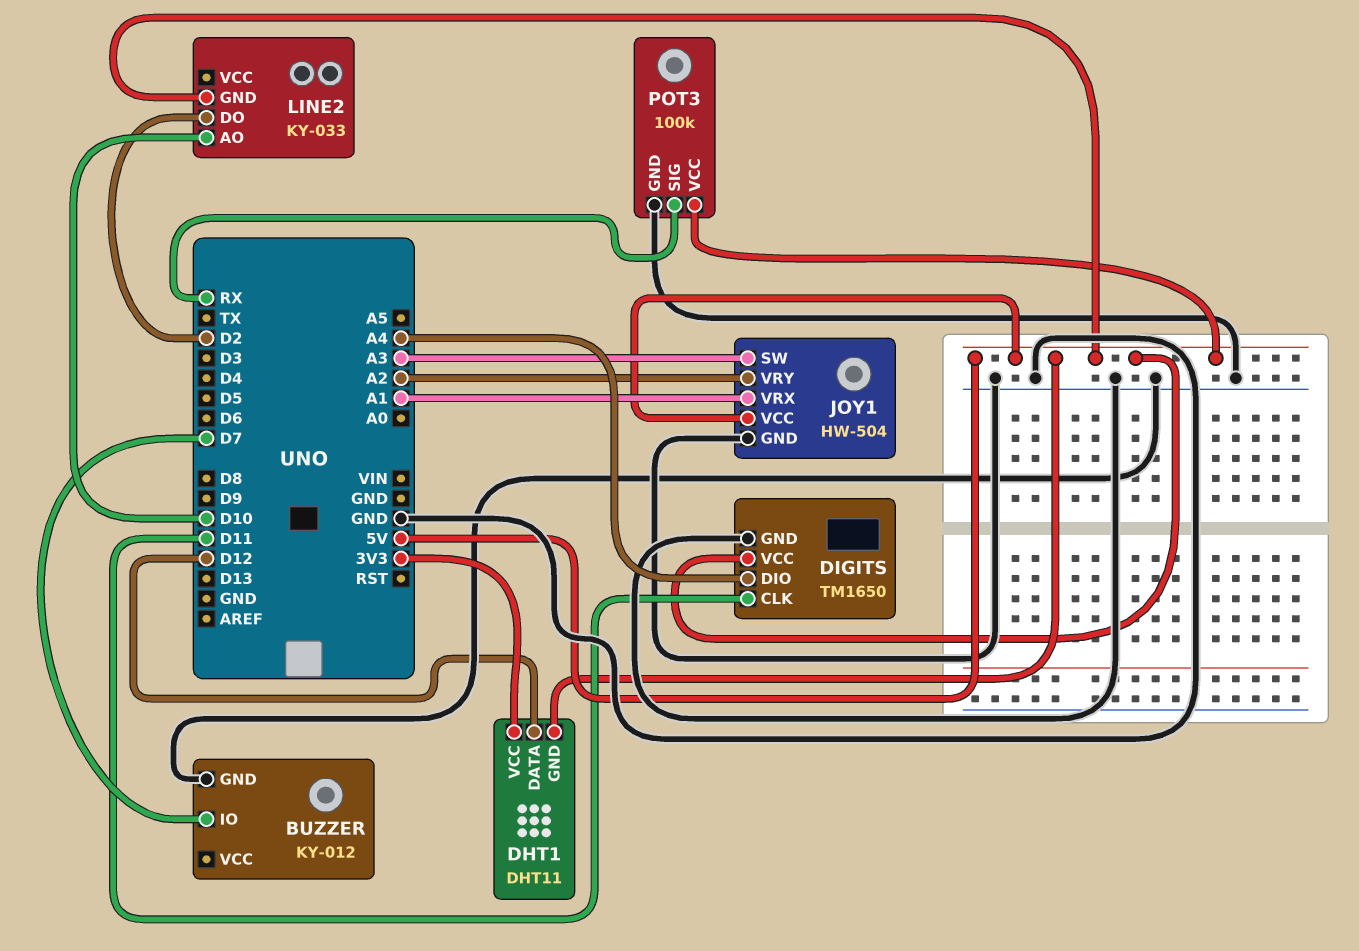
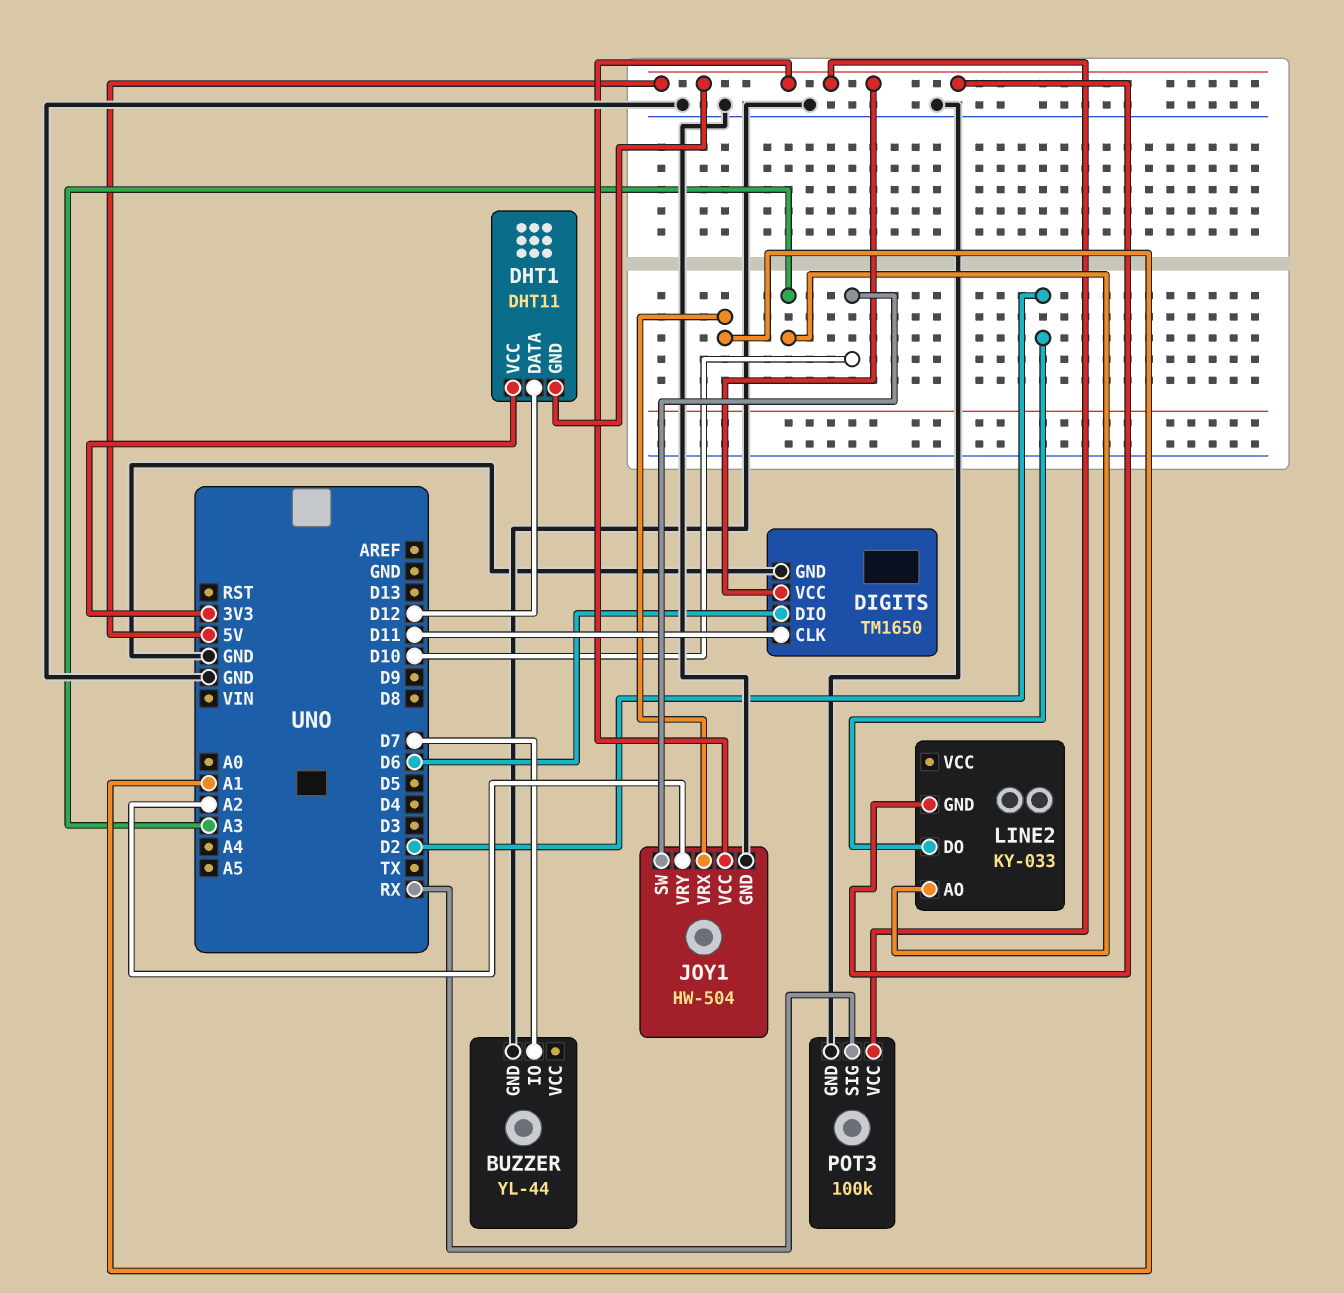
BUZZER: KY-012 -> YL-44
DIGITS pin DIO: A4 -> D6
JOY1 pin SW: A3 -> D10
LINE2 pin AO: D10 -> A3

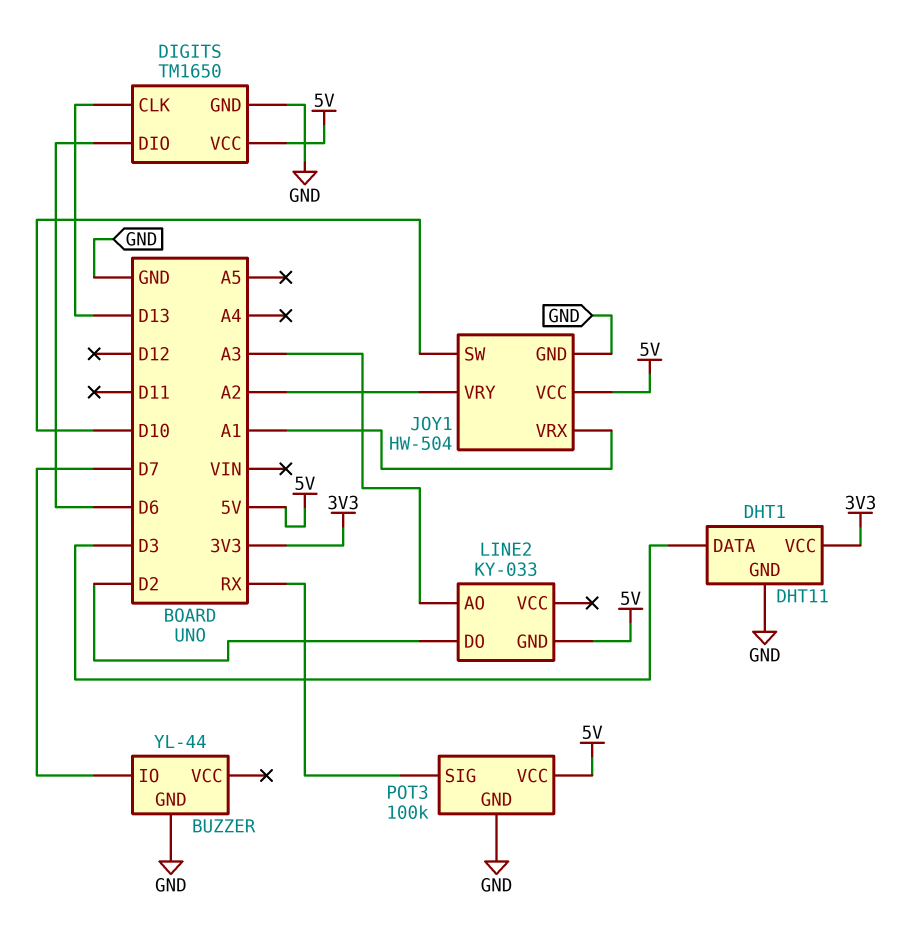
DHT1 pin DATA: D12 -> D3
DHT1 pin GND: 5V -> GND
DIGITS pin CLK: D11 -> D13

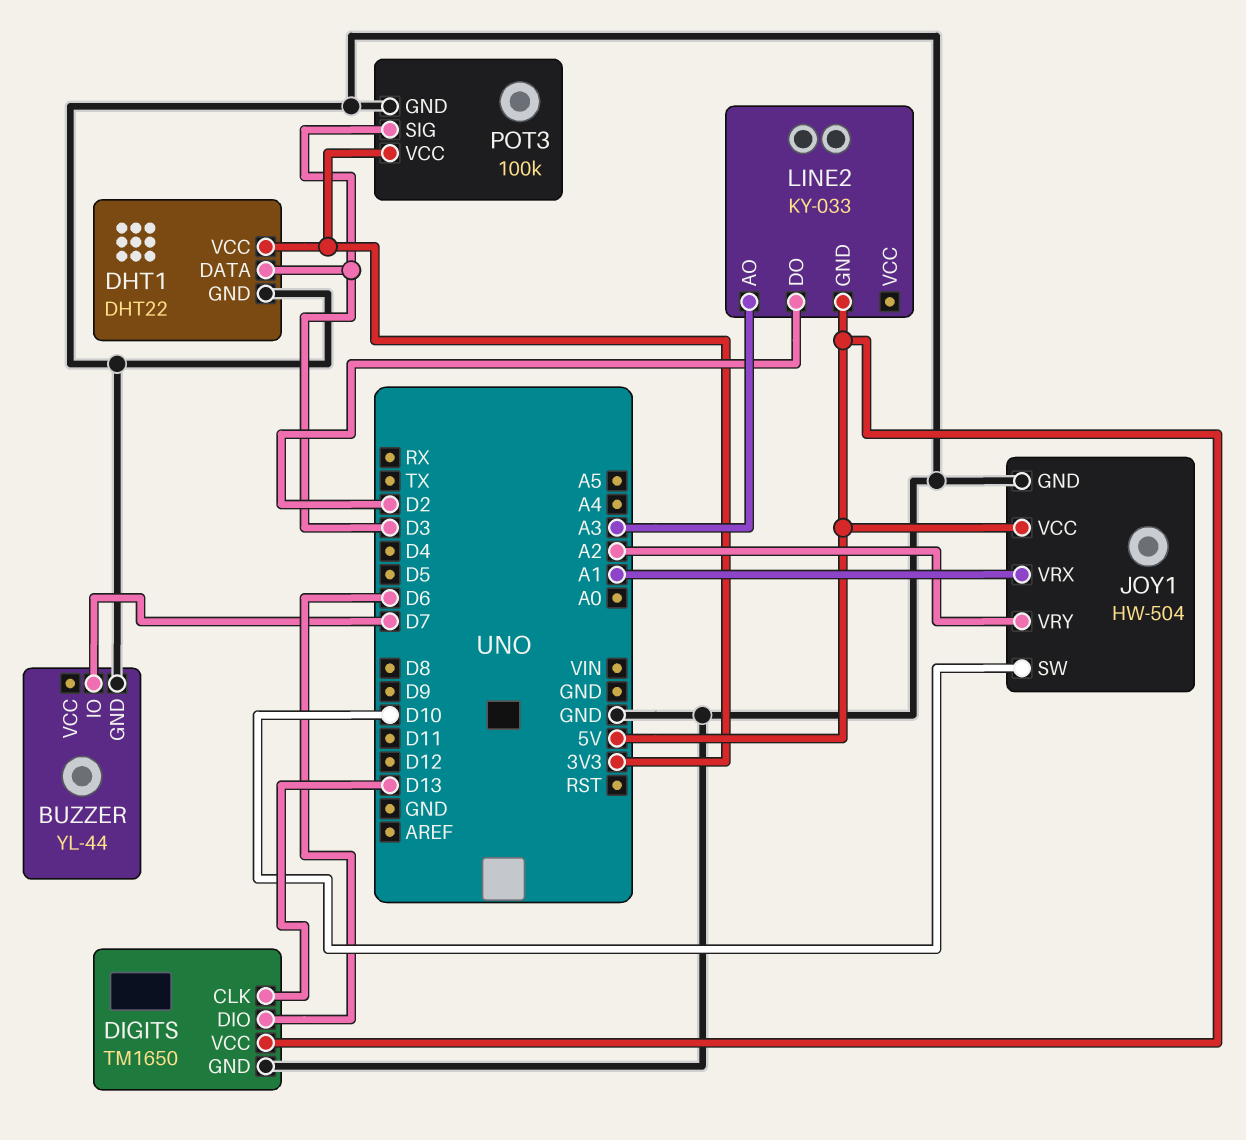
DHT1: DHT11 -> DHT22
POT3 pin SIG: RX -> D3
POT3 pin VCC: 5V -> 3V3

